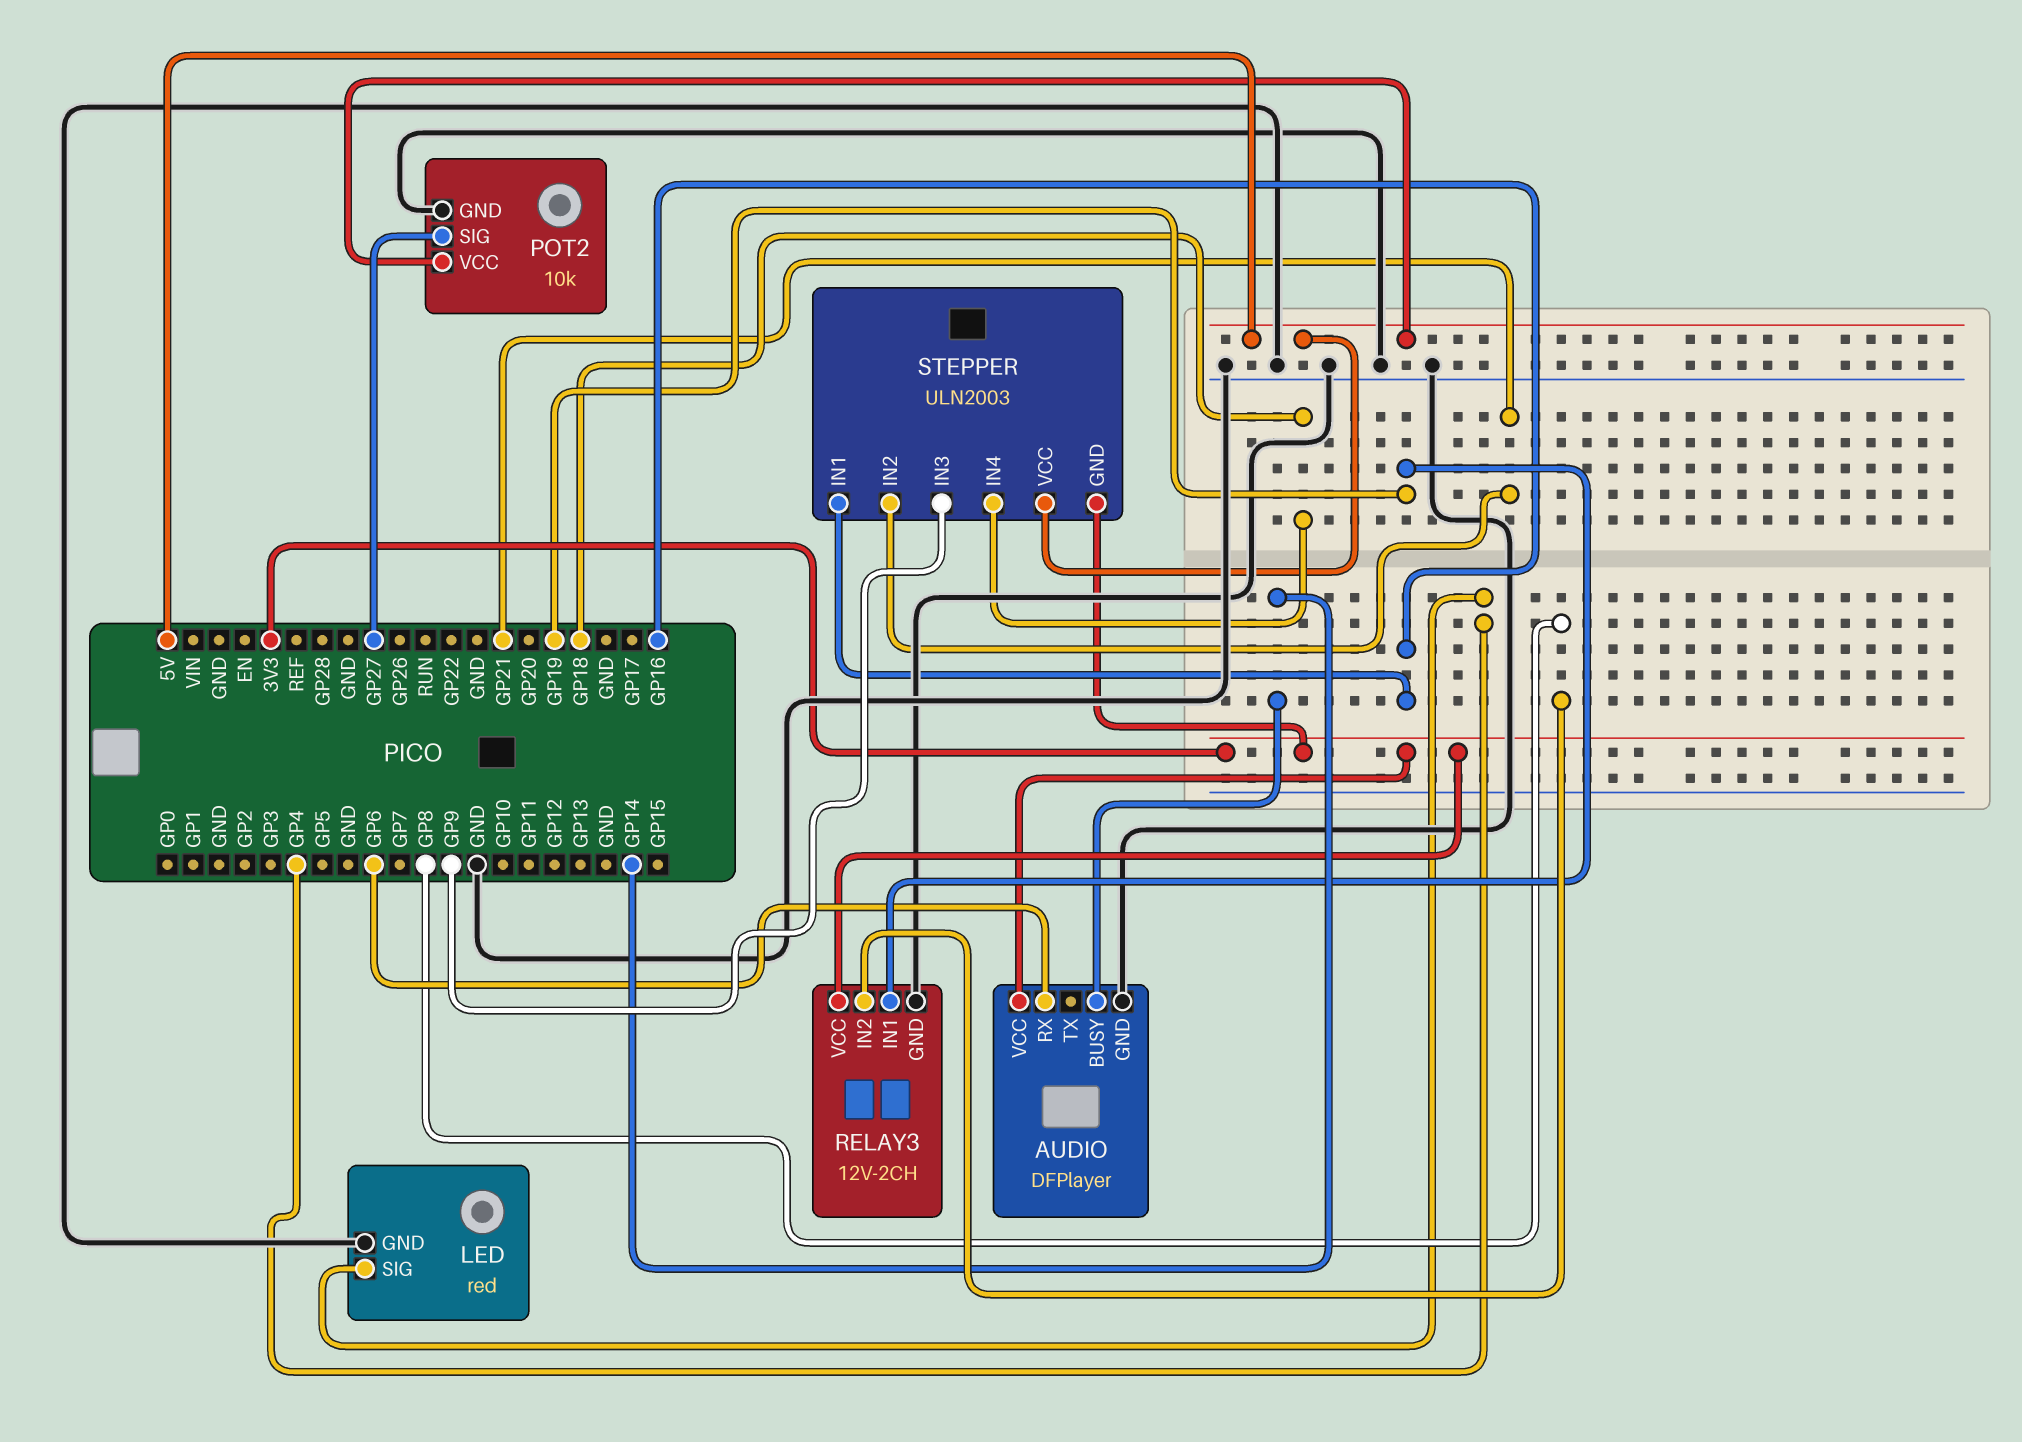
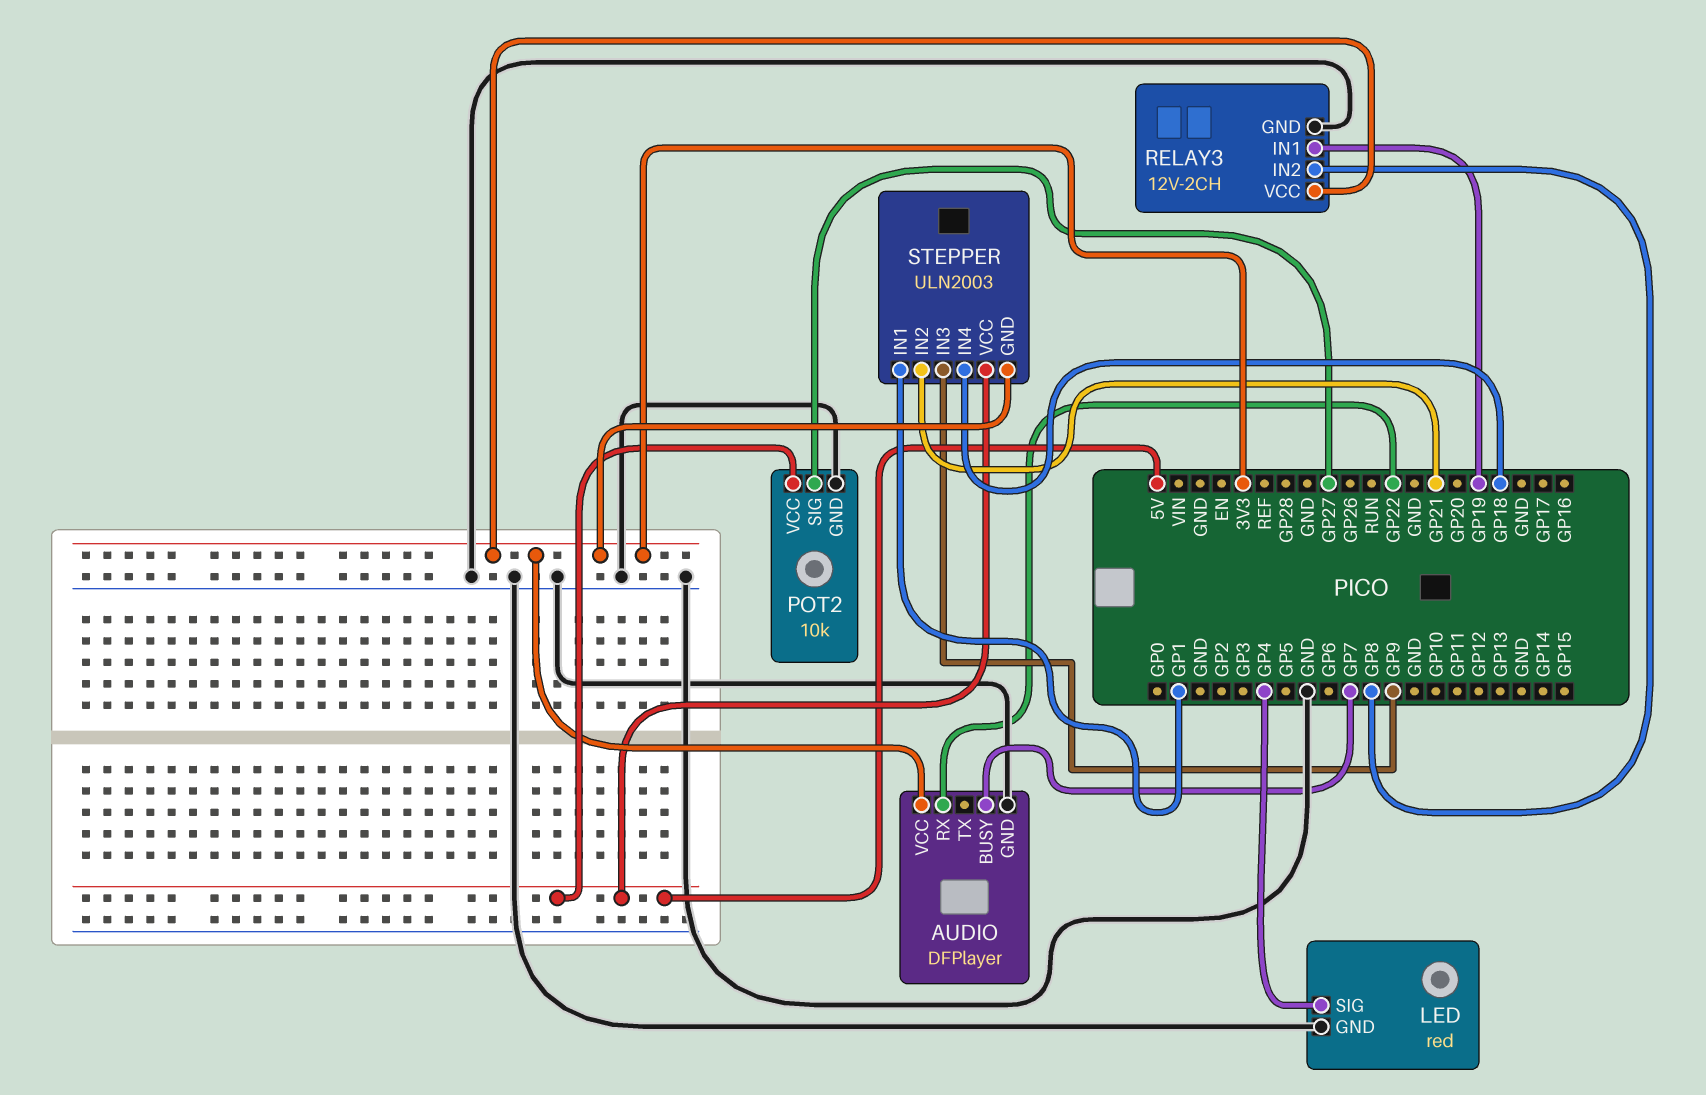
AUDIO pin BUSY: GP14 -> GP7
AUDIO pin RX: GP6 -> GP22
STEPPER pin IN1: GP16 -> GP1

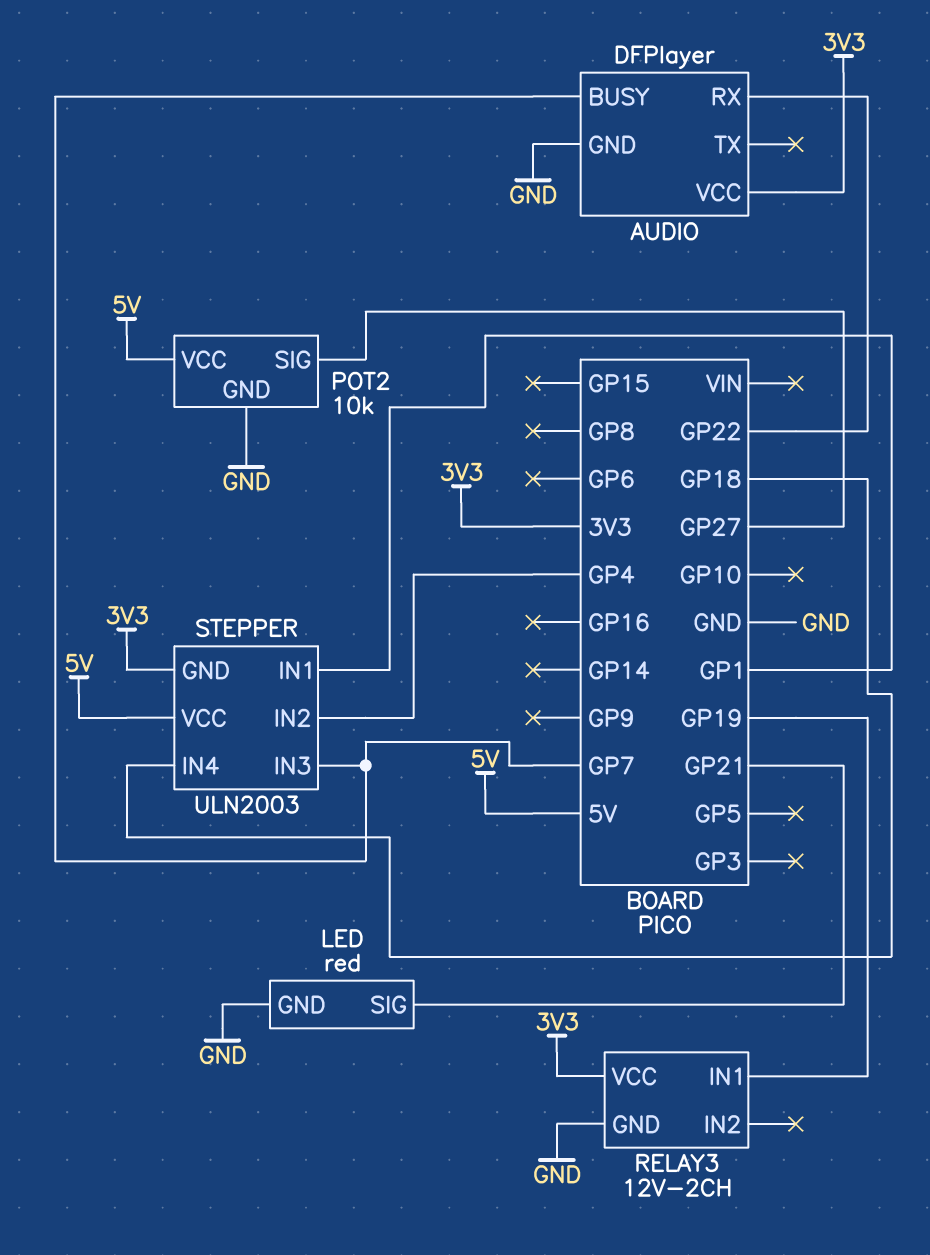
LED pin SIG: GP4 -> GP21
RELAY3 pin IN2: GP8 -> none
STEPPER pin IN2: GP21 -> GP4
STEPPER pin IN3: GP9 -> GP7

